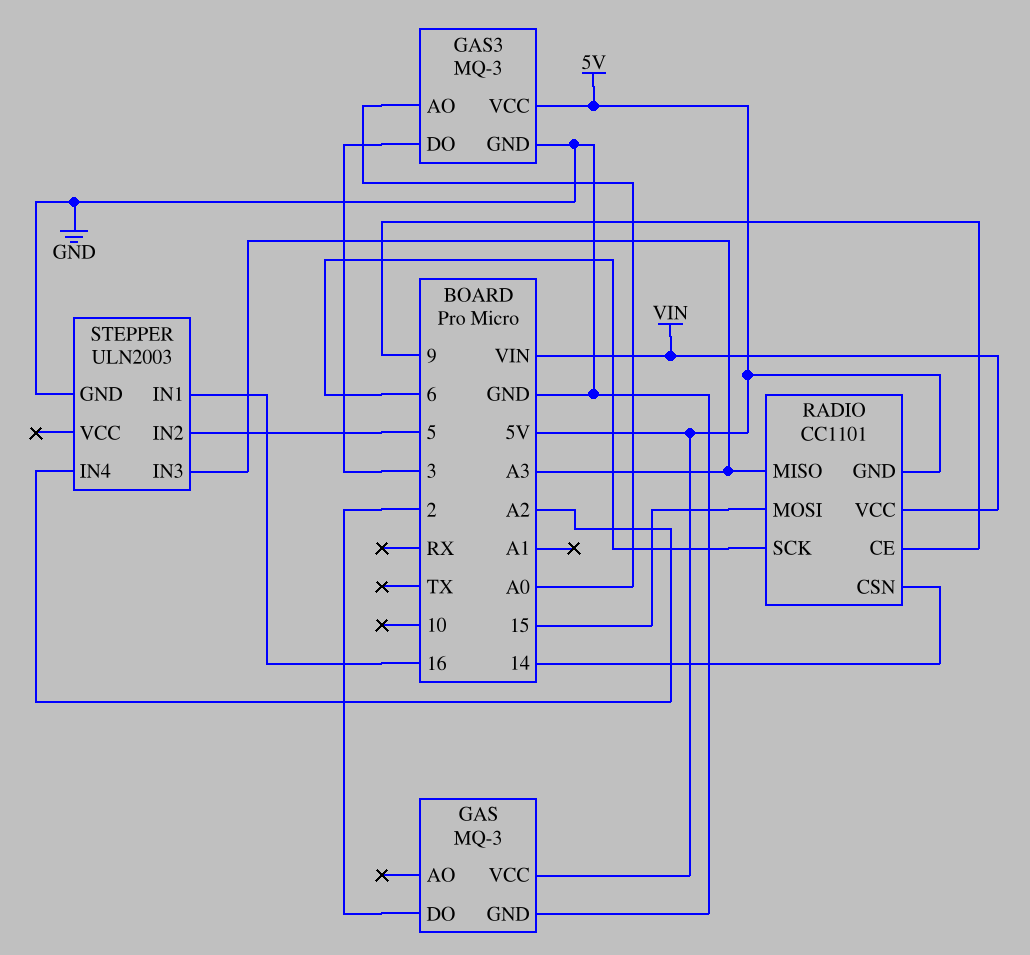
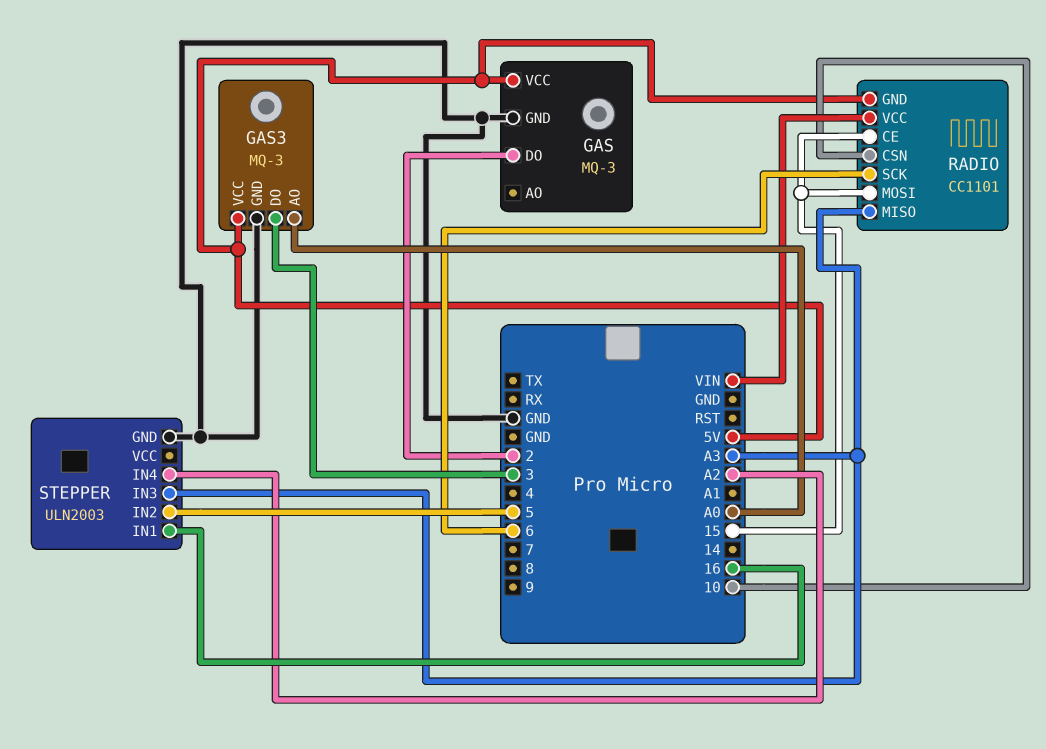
RADIO pin CE: 9 -> 15
RADIO pin CSN: 14 -> 10

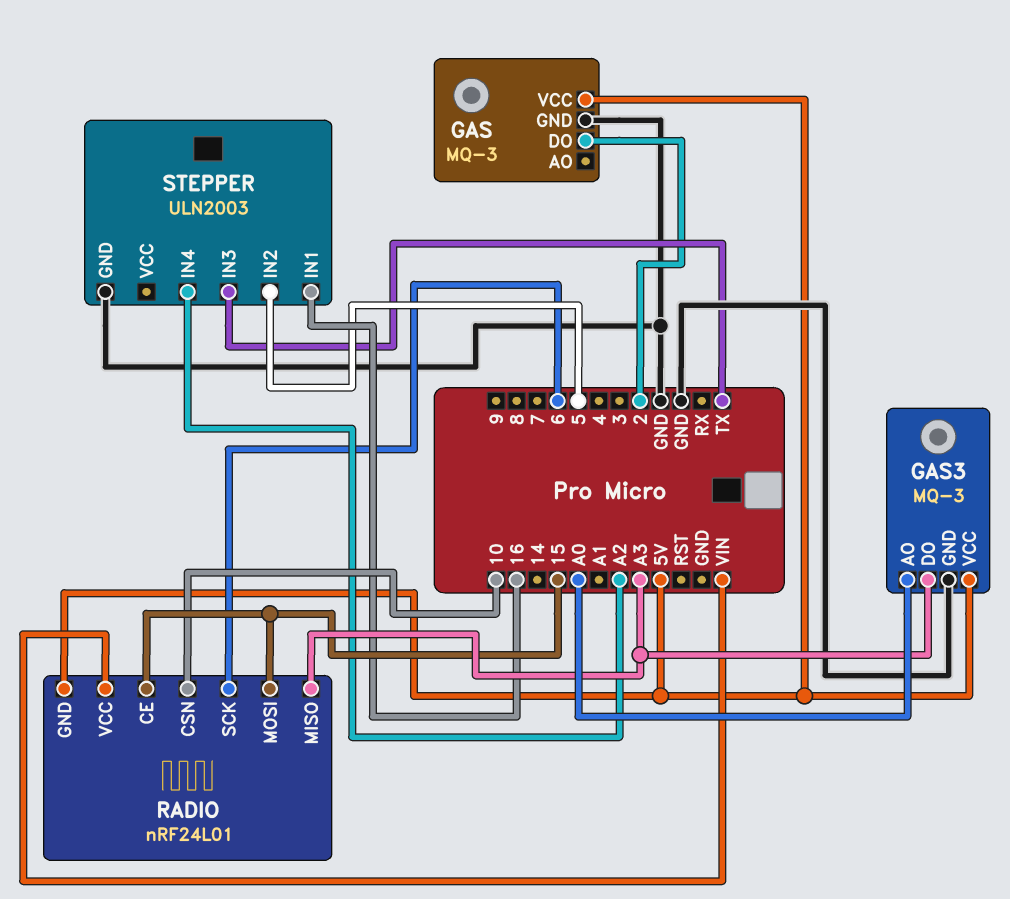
GAS3 pin DO: 3 -> A3
RADIO: CC1101 -> nRF24L01
STEPPER pin IN3: A3 -> TX

